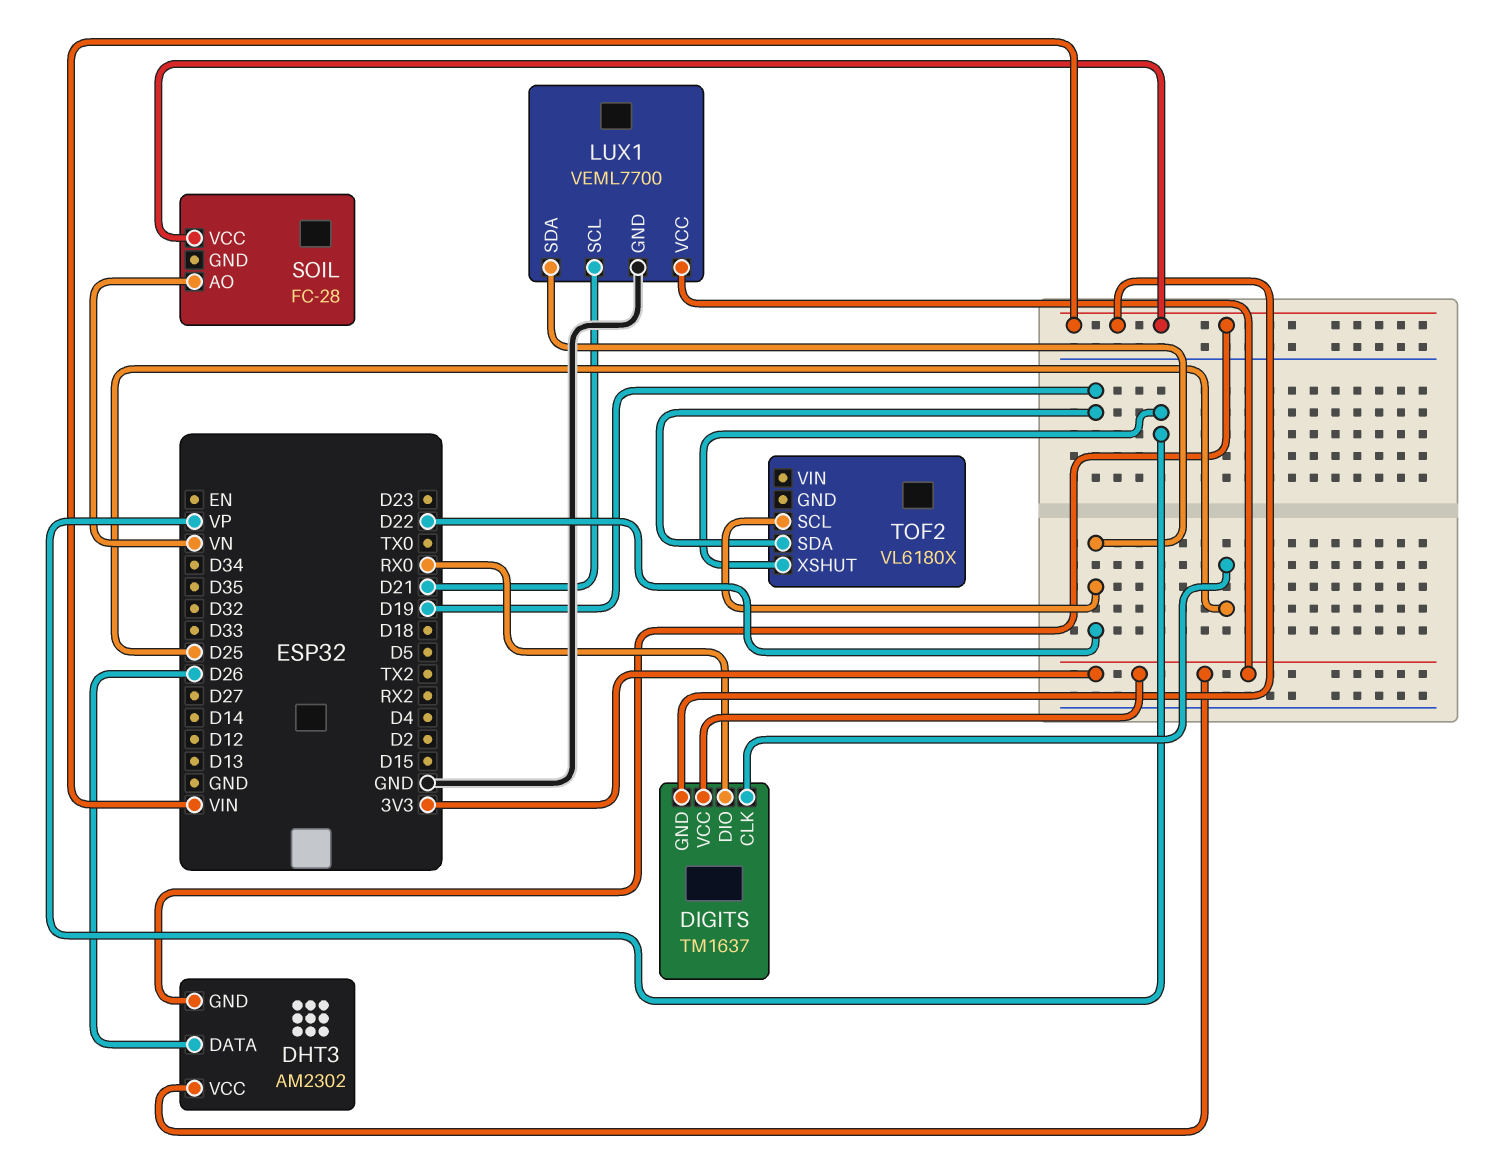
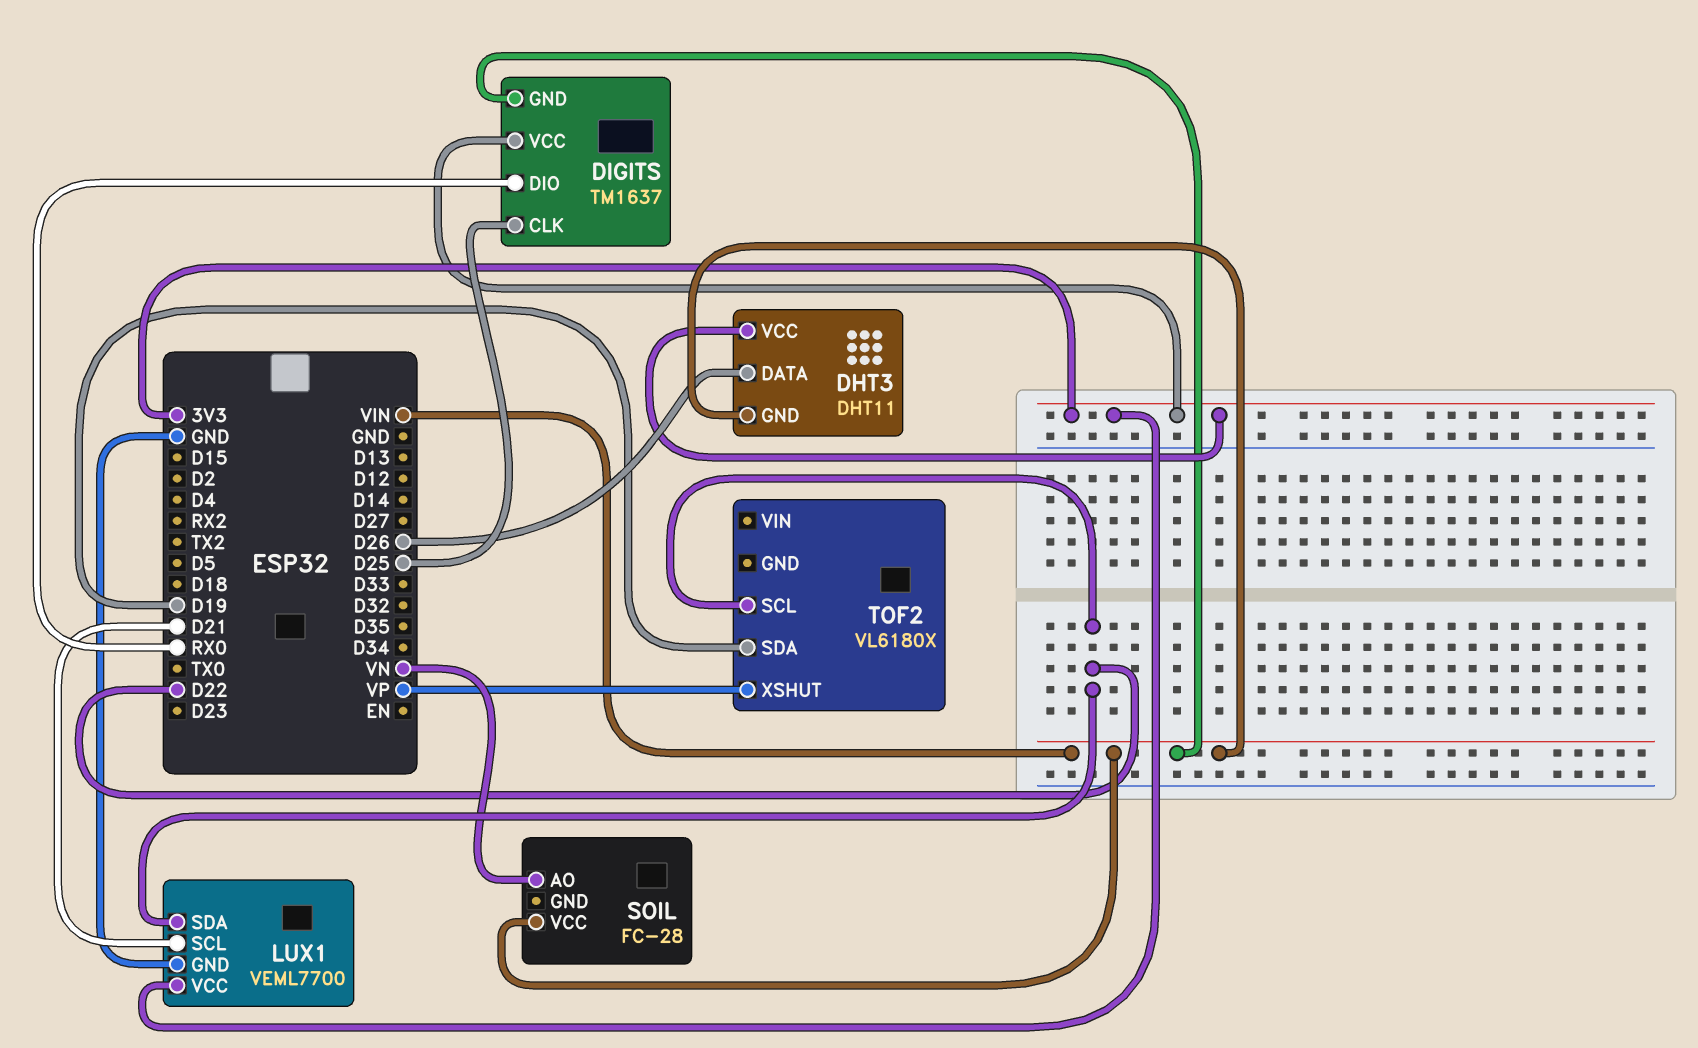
DHT3: AM2302 -> DHT11

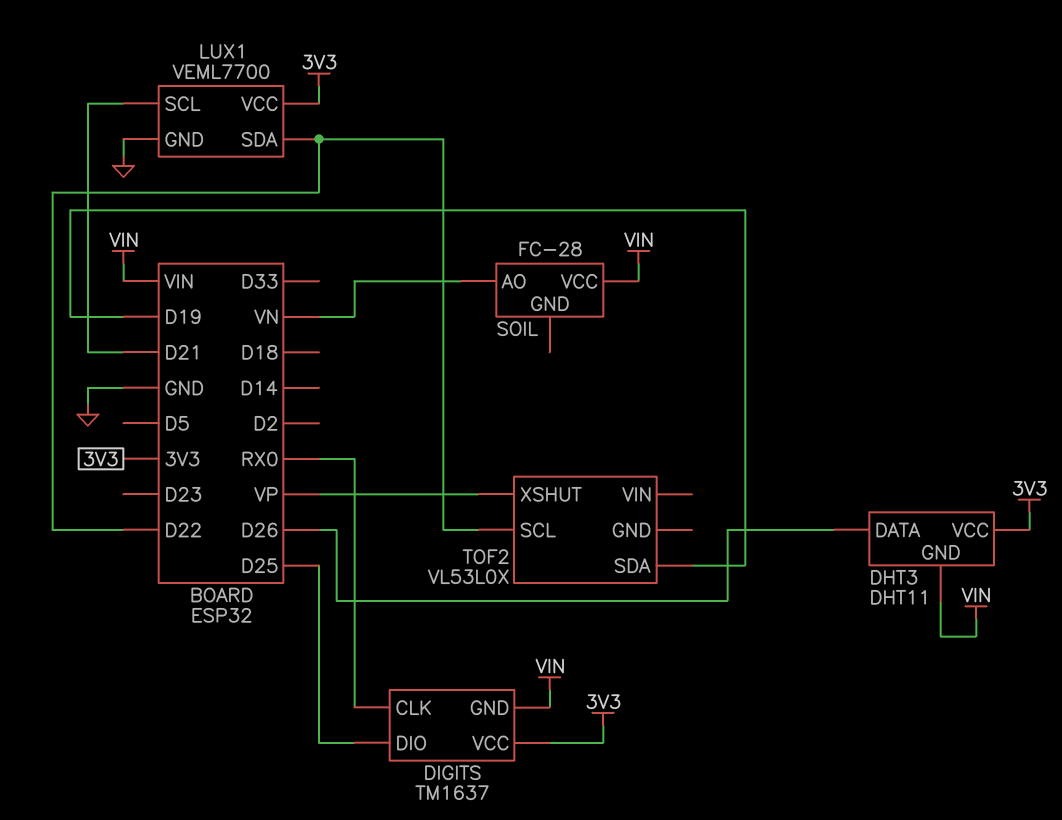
DIGITS pin CLK: D25 -> RX0
DIGITS pin DIO: RX0 -> D25
TOF2: VL6180X -> VL53L0X

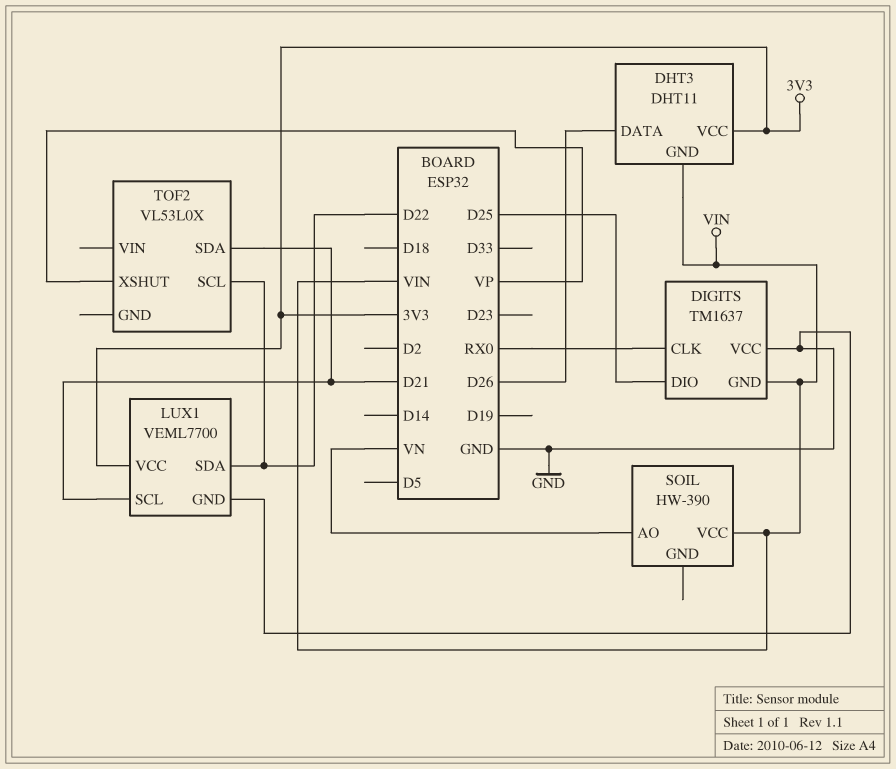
DIGITS pin VCC: 3V3 -> GND
SOIL: FC-28 -> HW-390
TOF2 pin SDA: D19 -> D21

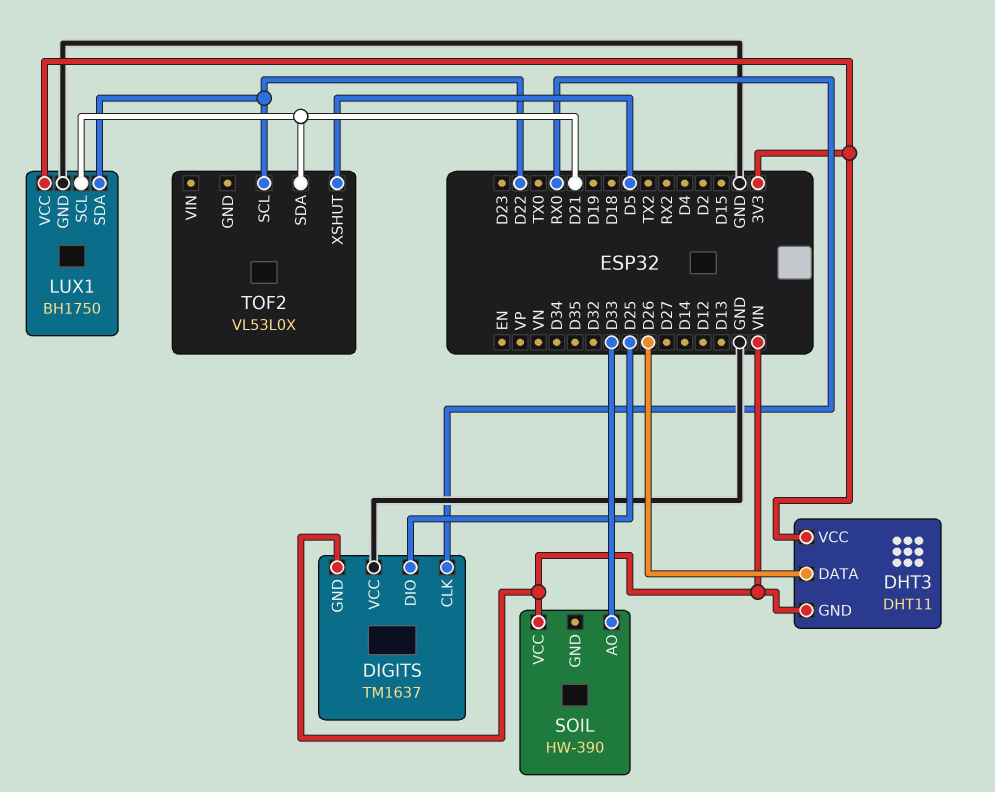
LUX1: VEML7700 -> BH1750
SOIL pin AO: VN -> D33
TOF2 pin XSHUT: VP -> D5

